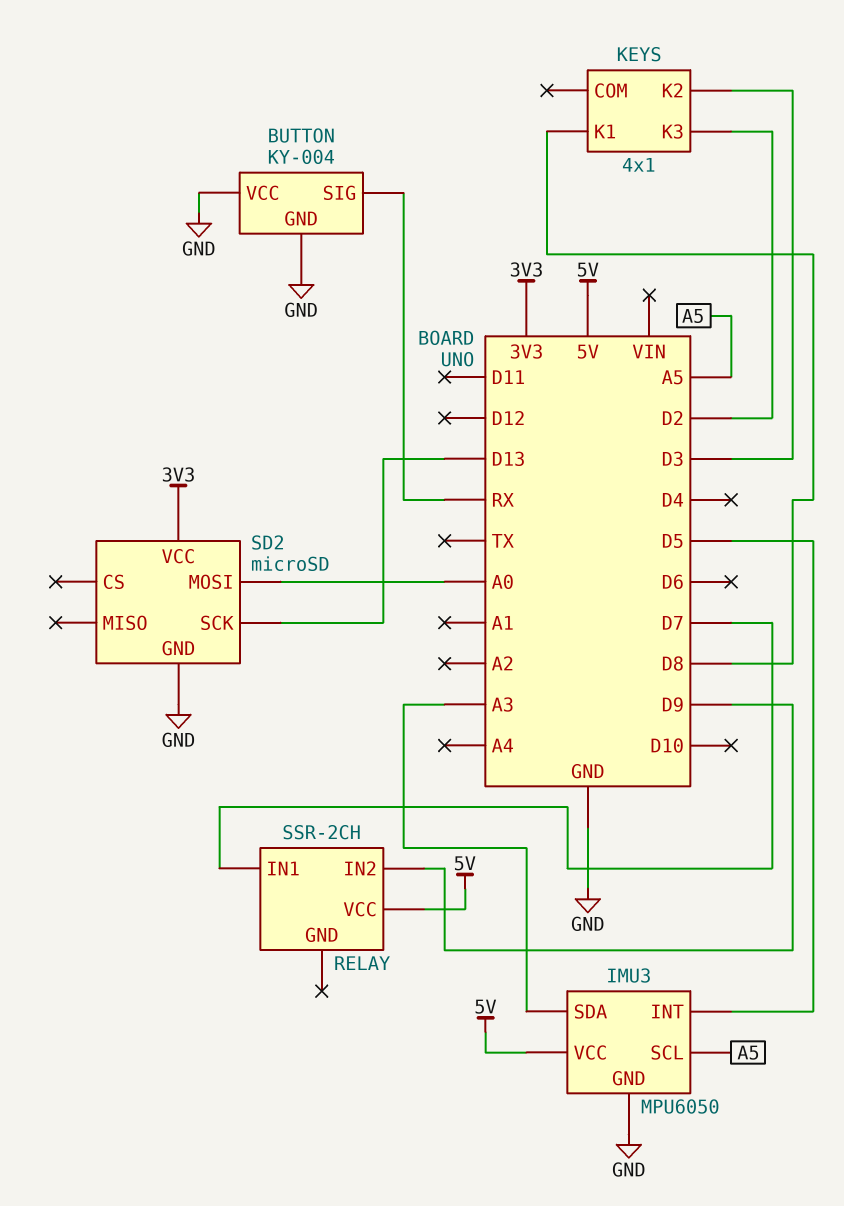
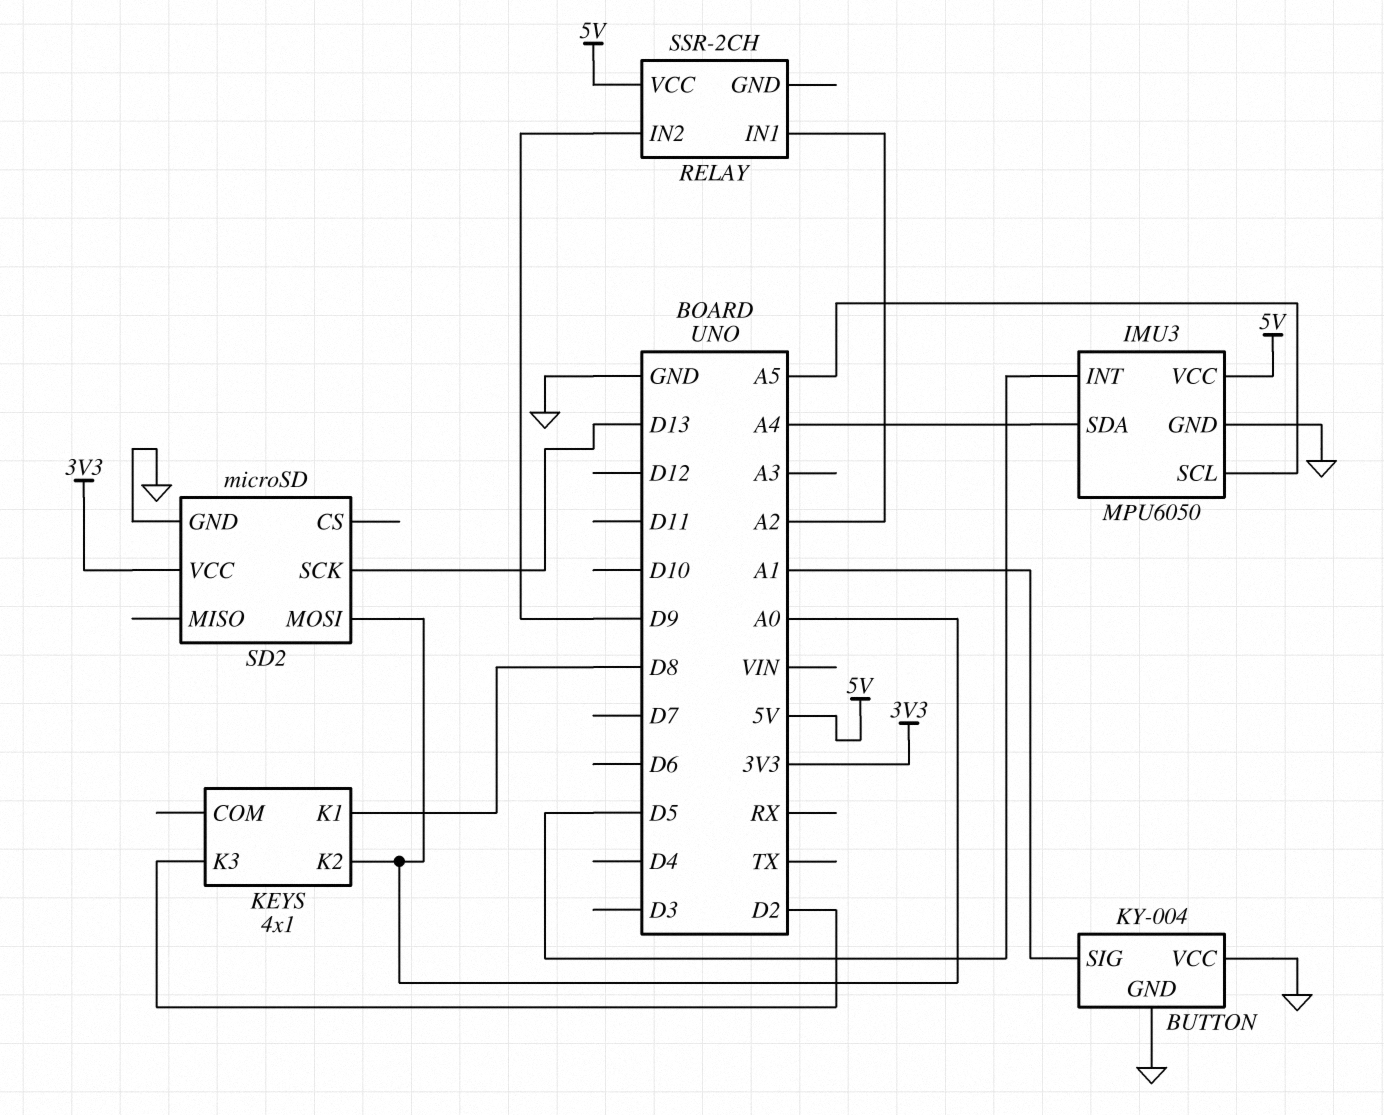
BUTTON pin SIG: RX -> A1
IMU3 pin SDA: A3 -> A4
KEYS pin K2: D3 -> A0
RELAY pin IN1: D7 -> A2

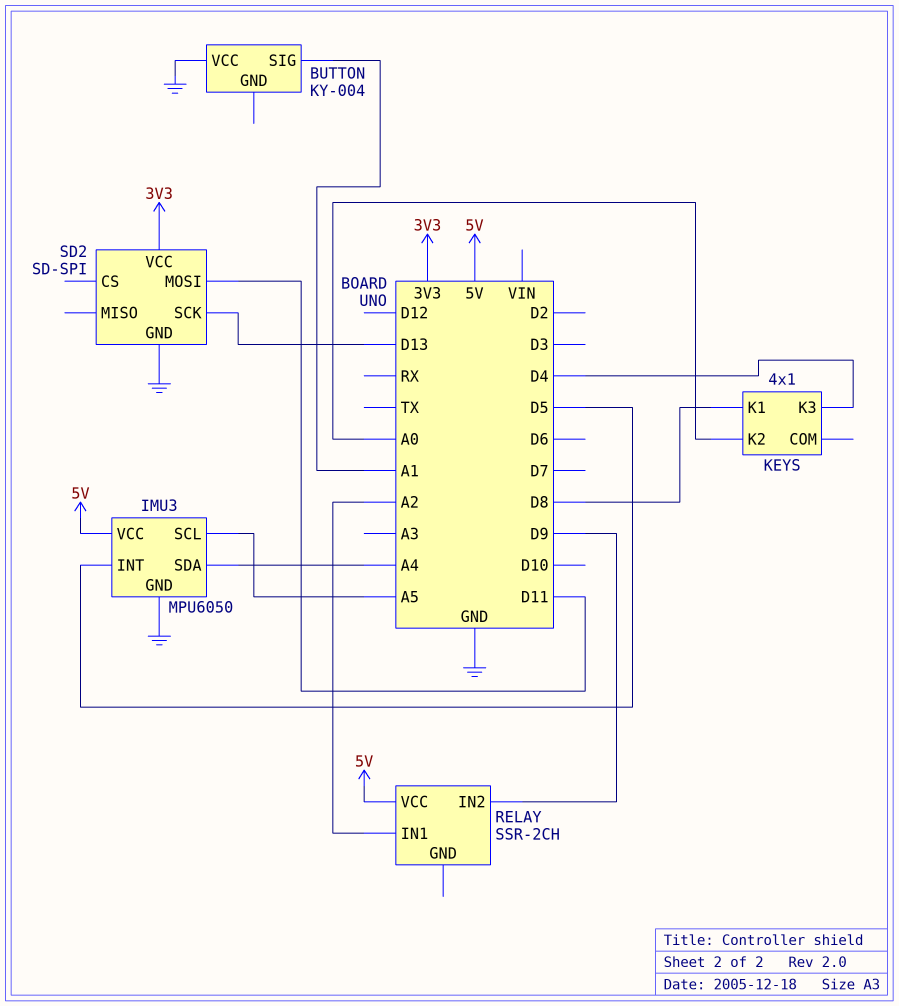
BUTTON pin GND: GND -> none
KEYS pin K3: D2 -> D4
SD2: microSD -> SD-SPI
SD2 pin MOSI: A0 -> D11

